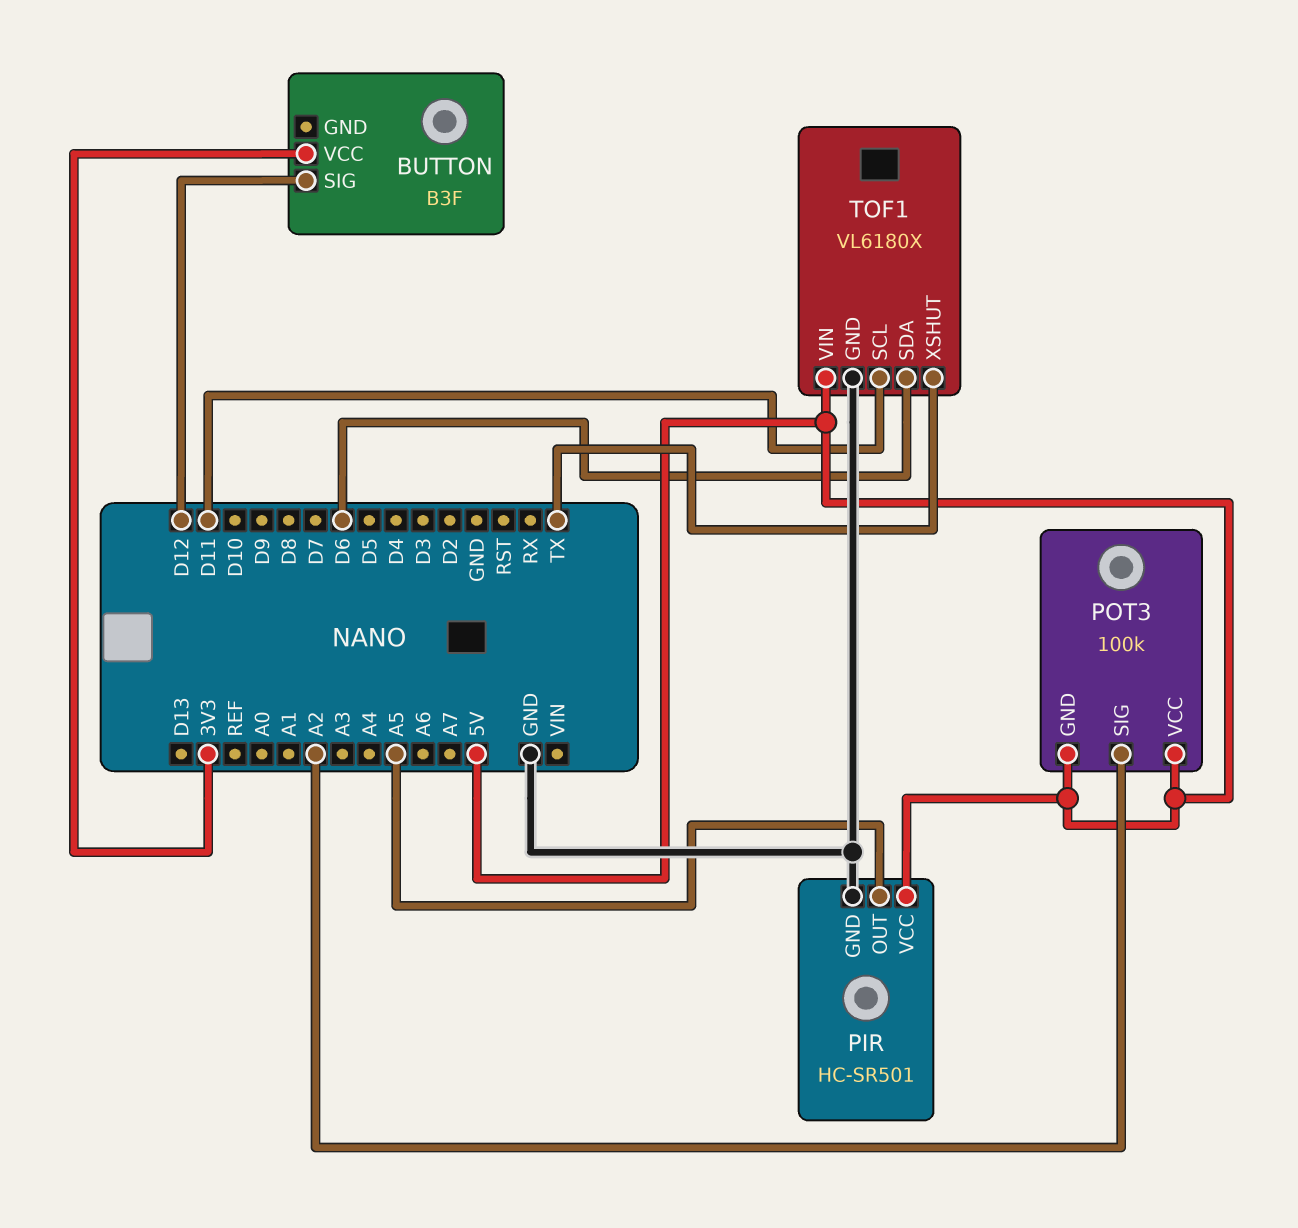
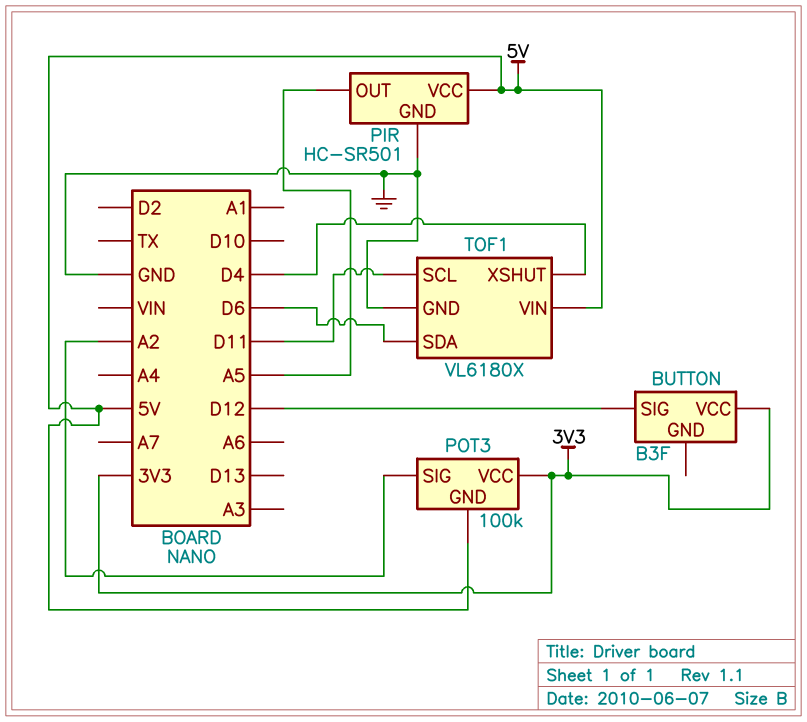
POT3 pin VCC: 5V -> 3V3
TOF1 pin XSHUT: TX -> D4

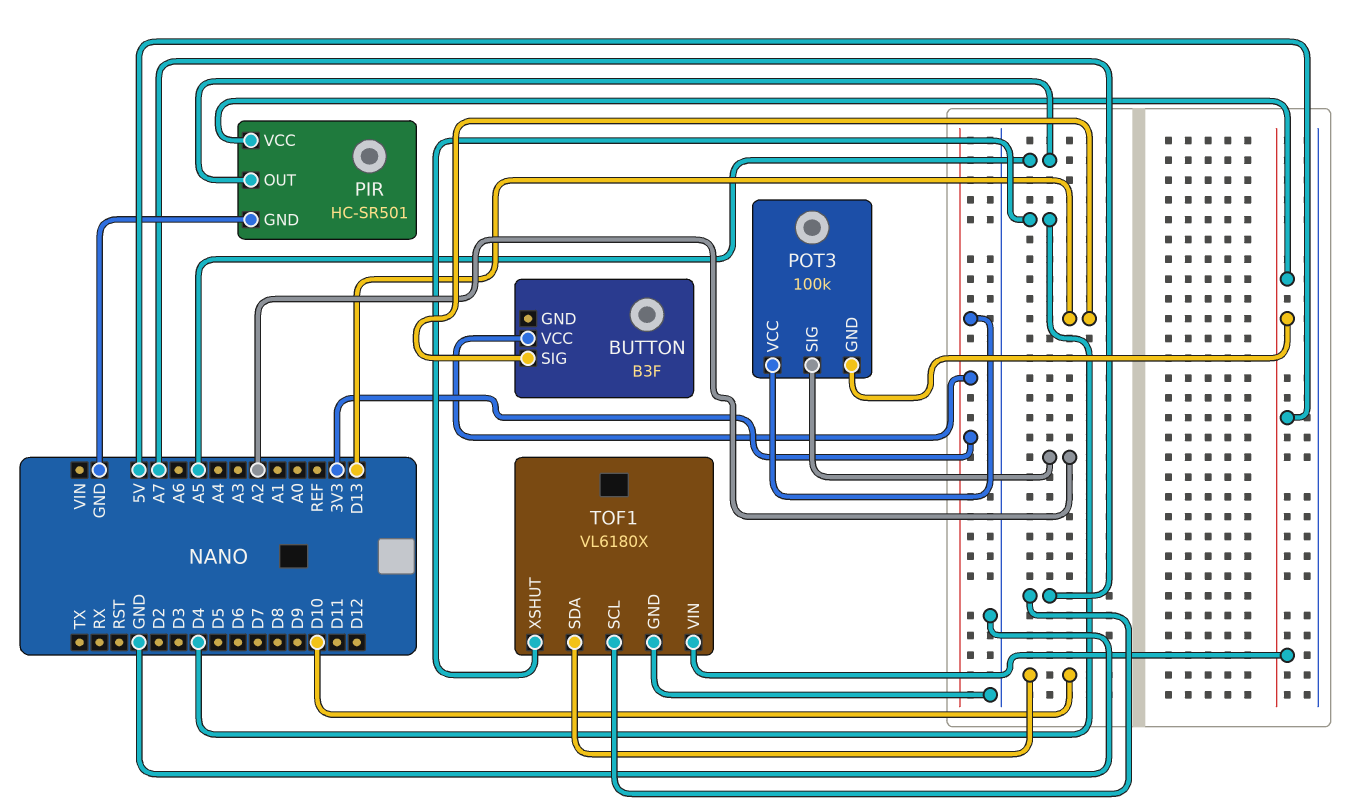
BUTTON pin SIG: D12 -> D13
TOF1 pin SCL: D11 -> A7
TOF1 pin SDA: D6 -> D10

